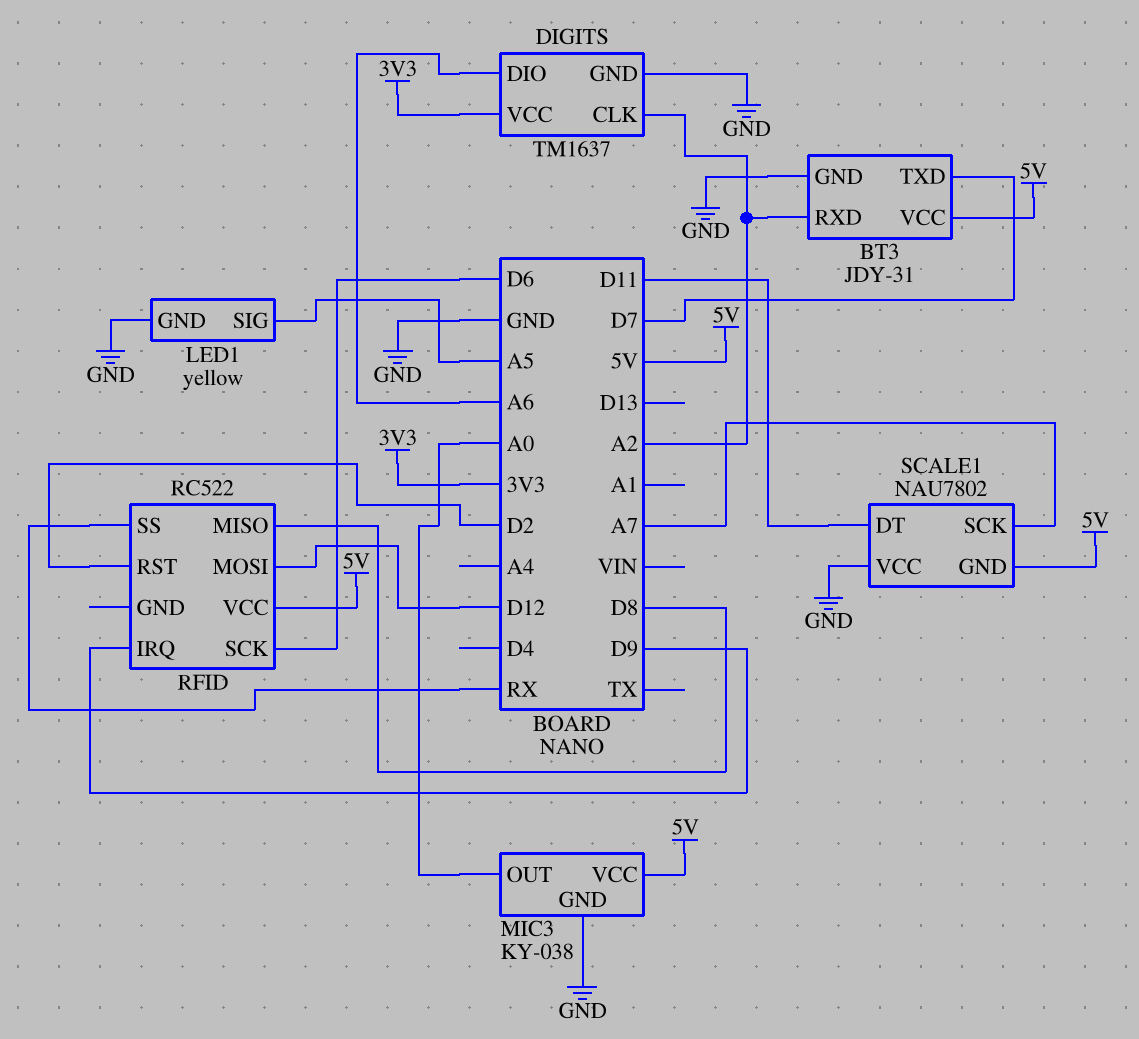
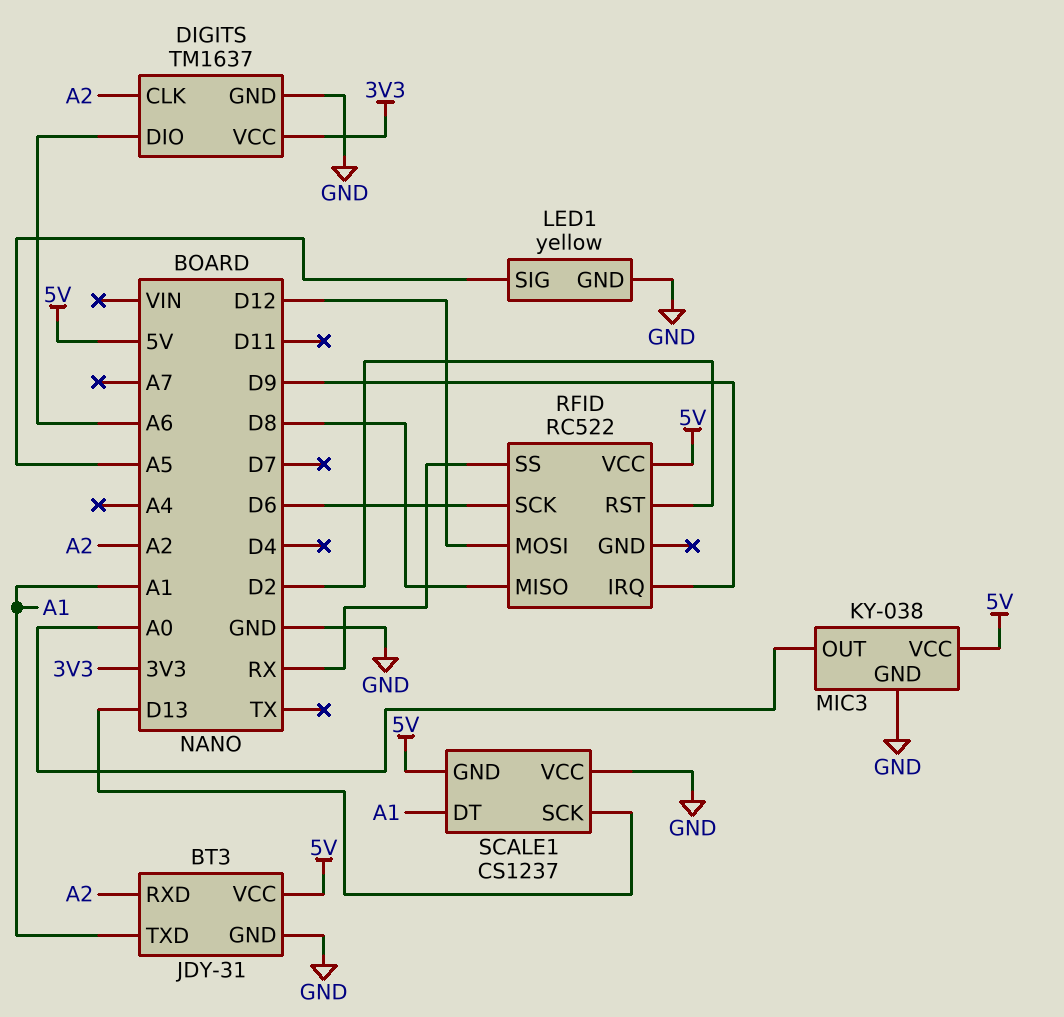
BT3 pin TXD: D7 -> A1
SCALE1: NAU7802 -> CS1237
SCALE1 pin DT: D11 -> A1
SCALE1 pin SCK: A7 -> D13

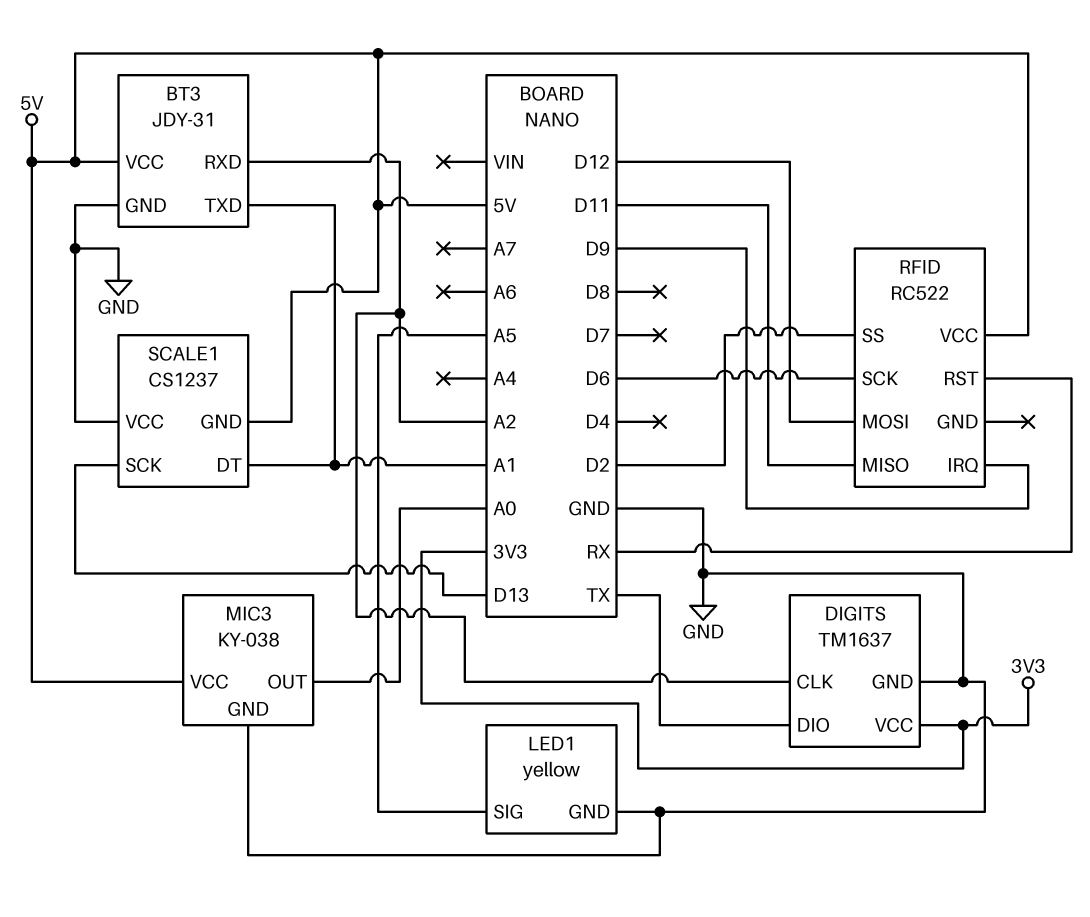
DIGITS pin DIO: A6 -> TX
RFID pin MISO: D8 -> D11
RFID pin RST: D2 -> RX
RFID pin SS: RX -> D2

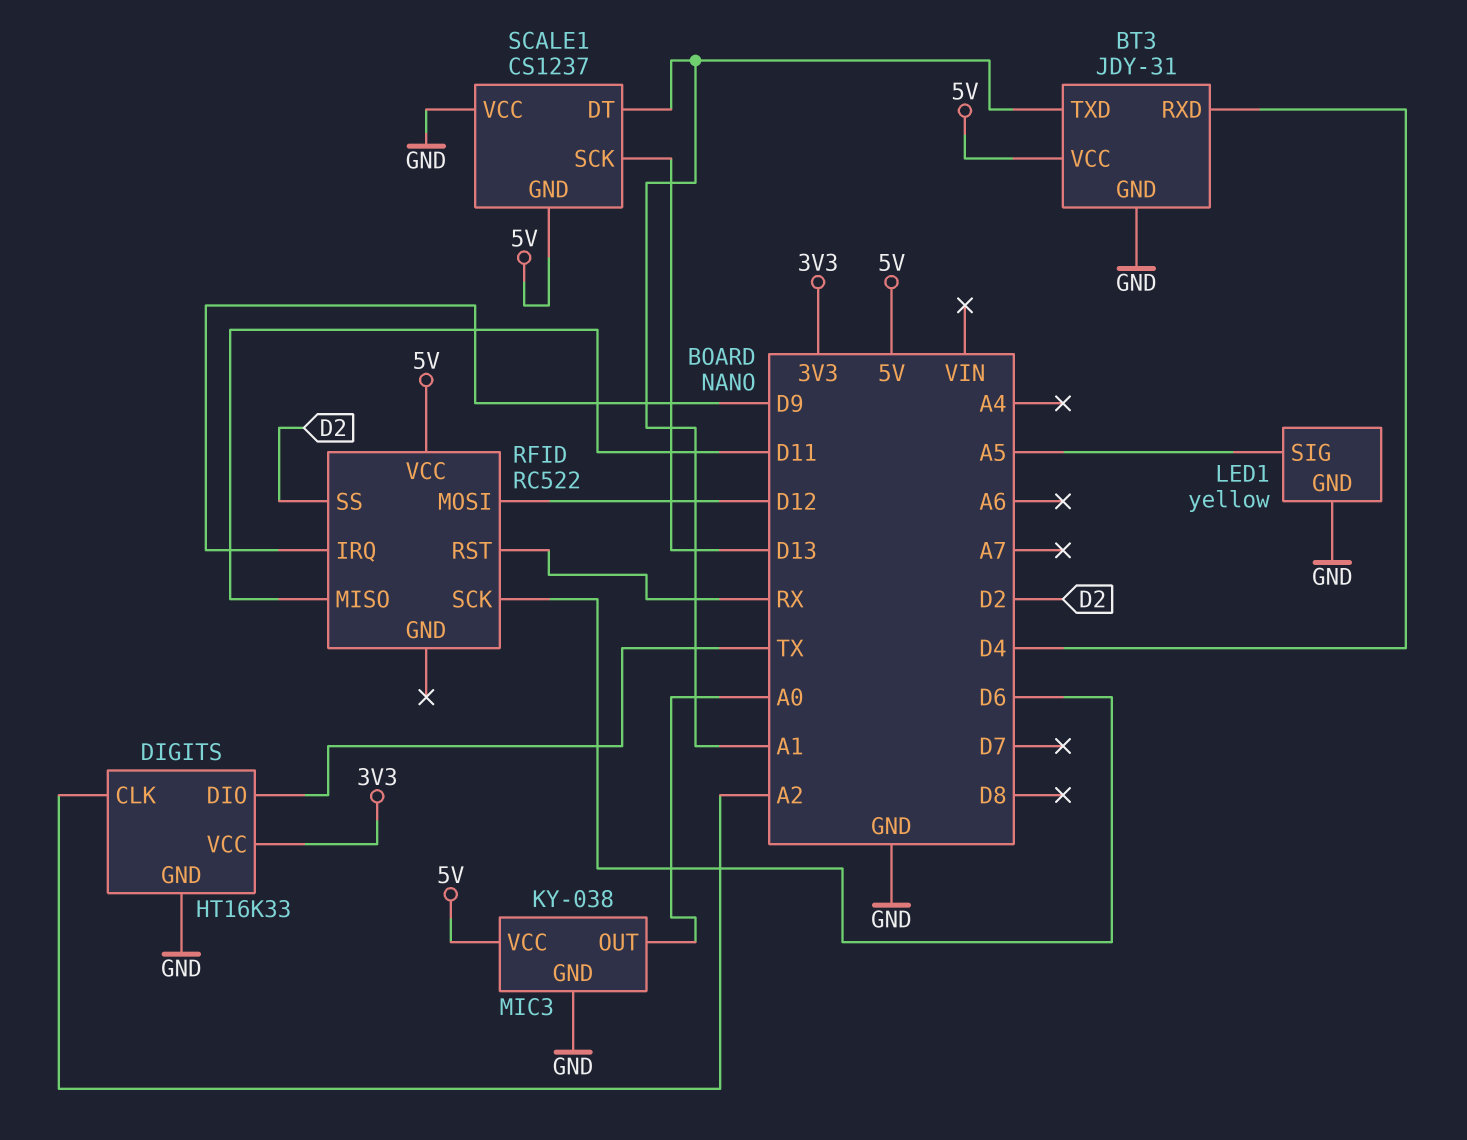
BT3 pin RXD: A2 -> D4
DIGITS: TM1637 -> HT16K33

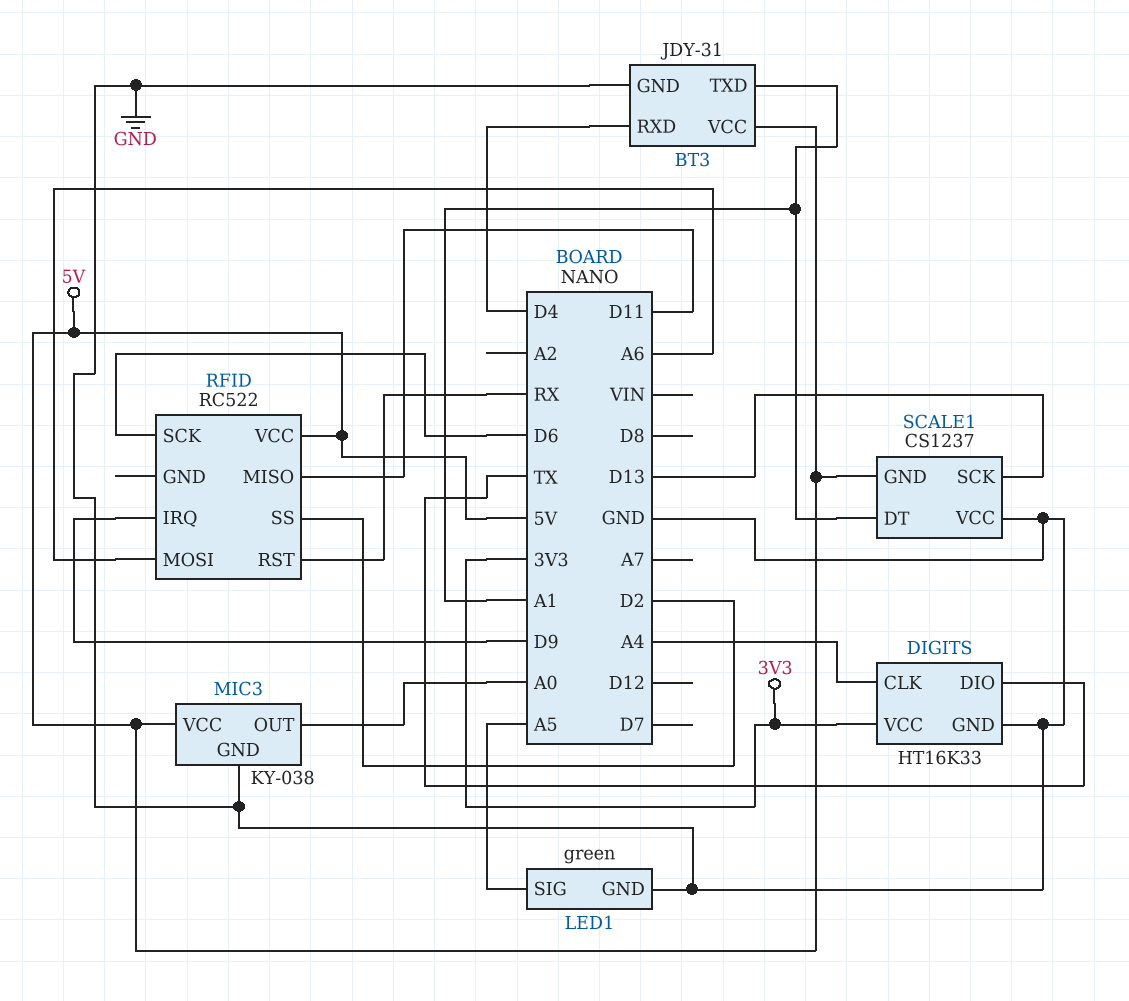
DIGITS pin CLK: A2 -> A4
LED1: yellow -> green
RFID pin MOSI: D12 -> A6

